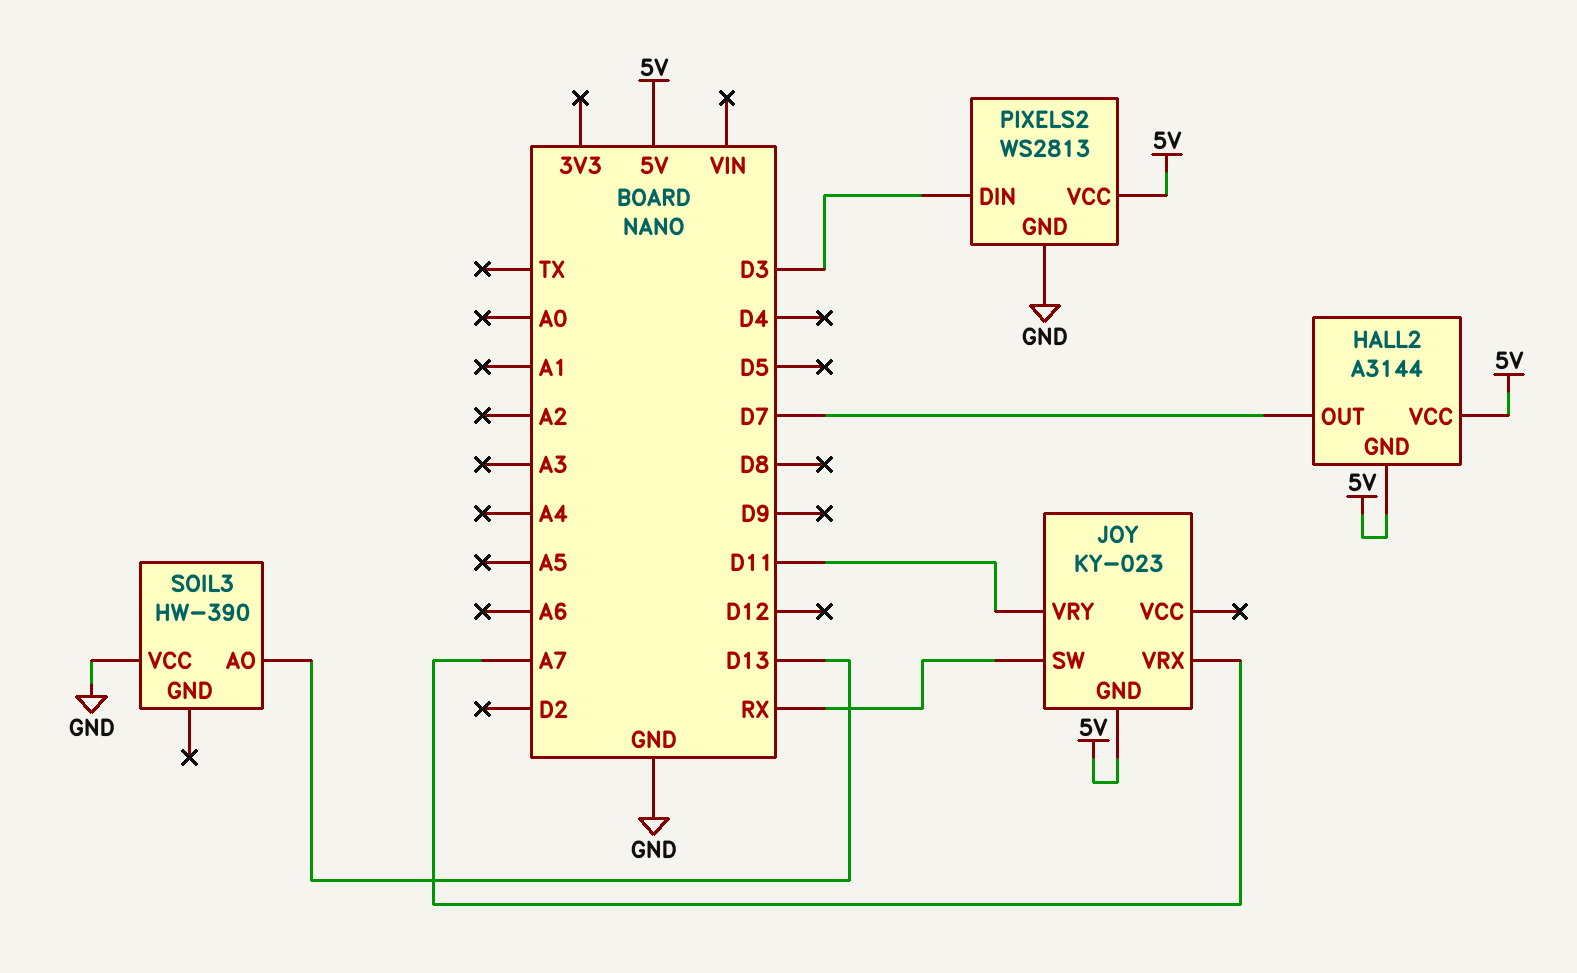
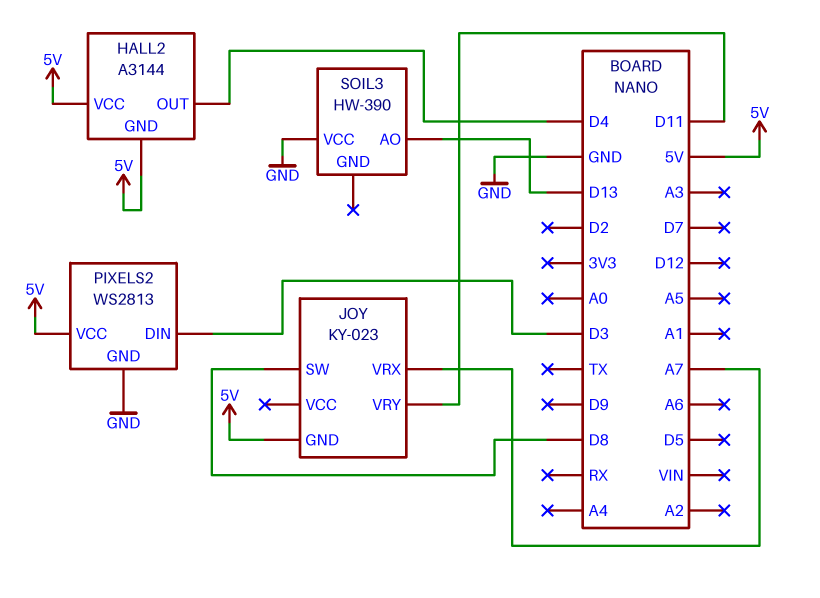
HALL2 pin OUT: D7 -> D4
JOY pin SW: RX -> D8

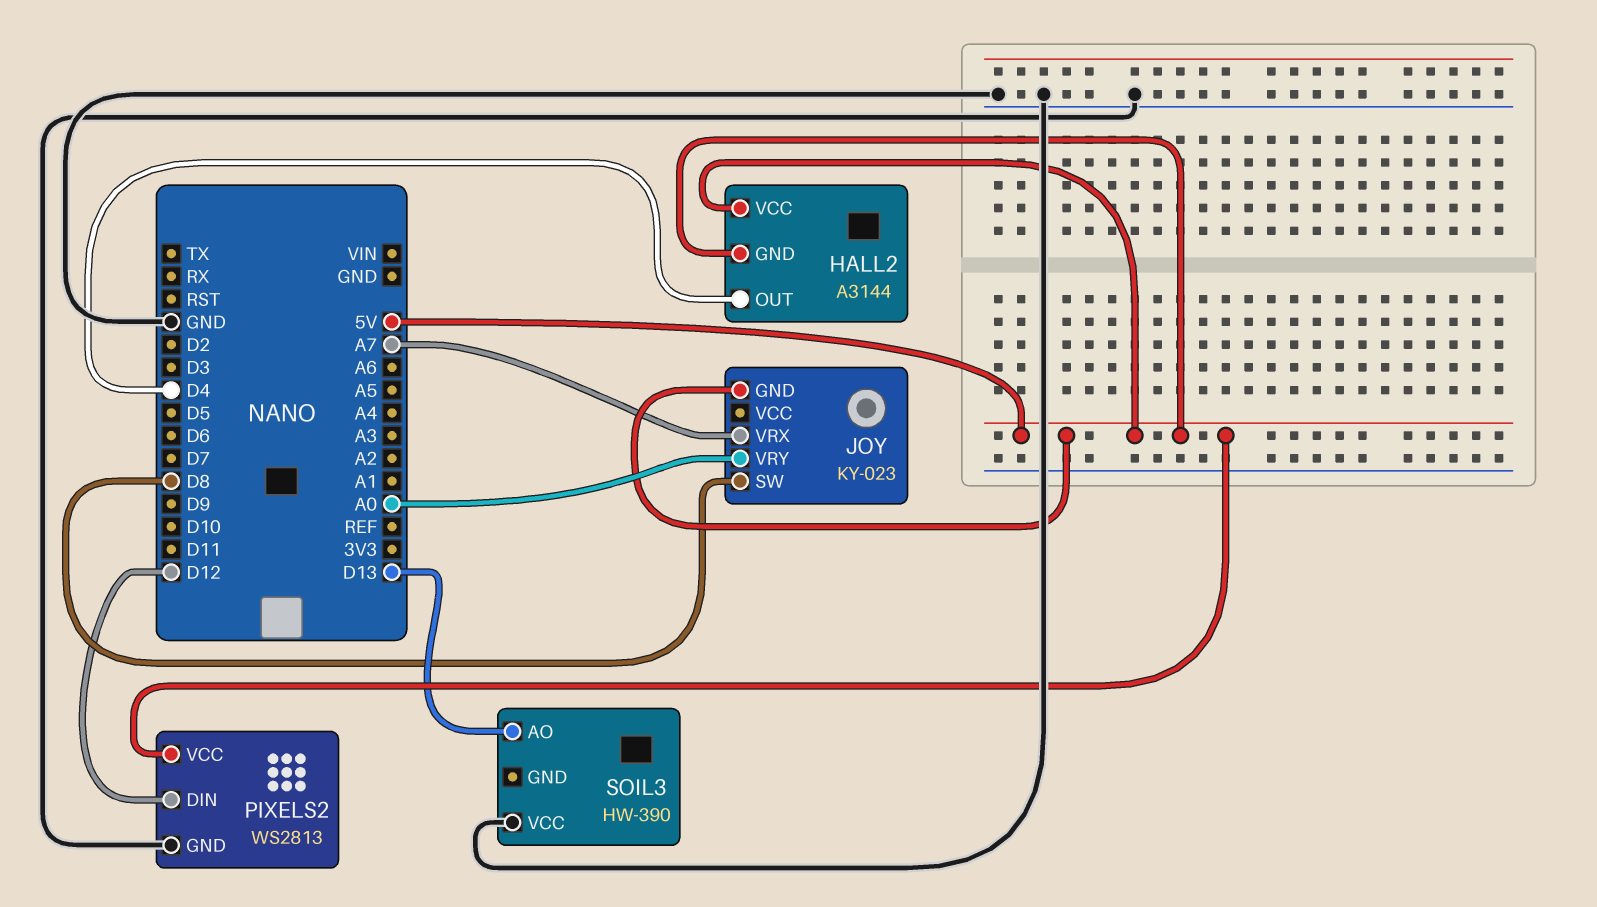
JOY pin VRY: D11 -> A0
PIXELS2 pin DIN: D3 -> D12

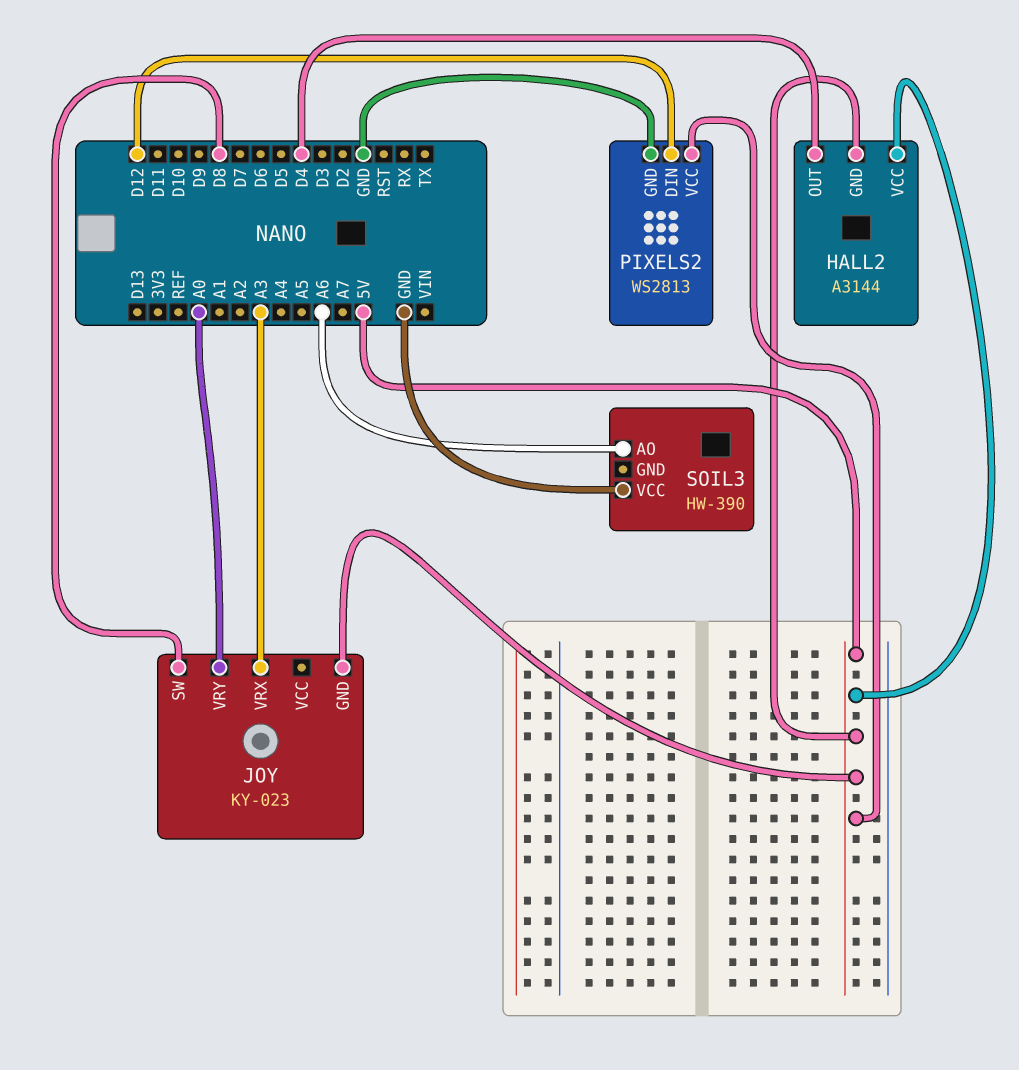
JOY pin VRX: A7 -> A3
SOIL3 pin AO: D13 -> A6

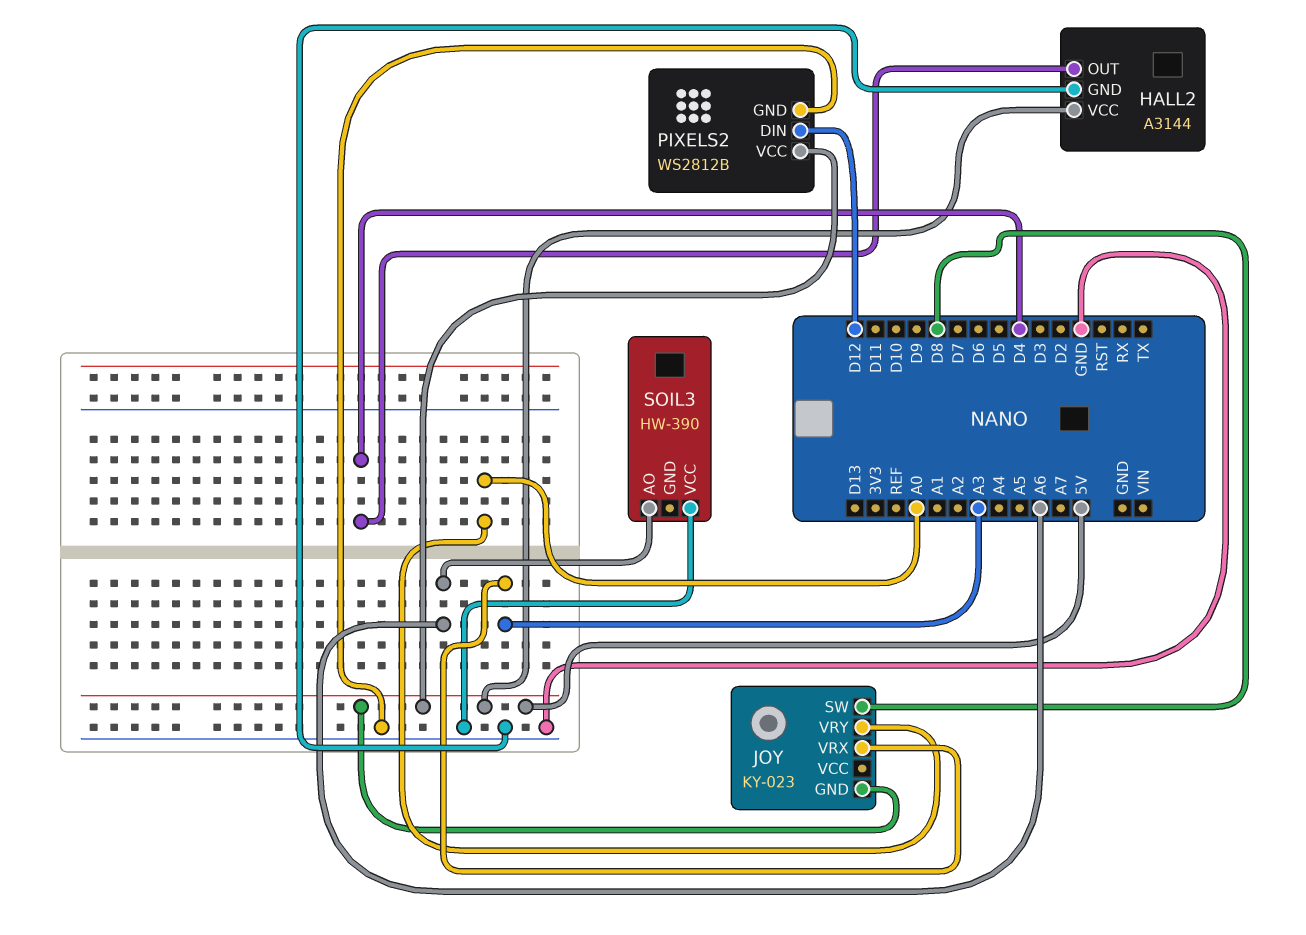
HALL2 pin GND: 5V -> GND
PIXELS2: WS2813 -> WS2812B

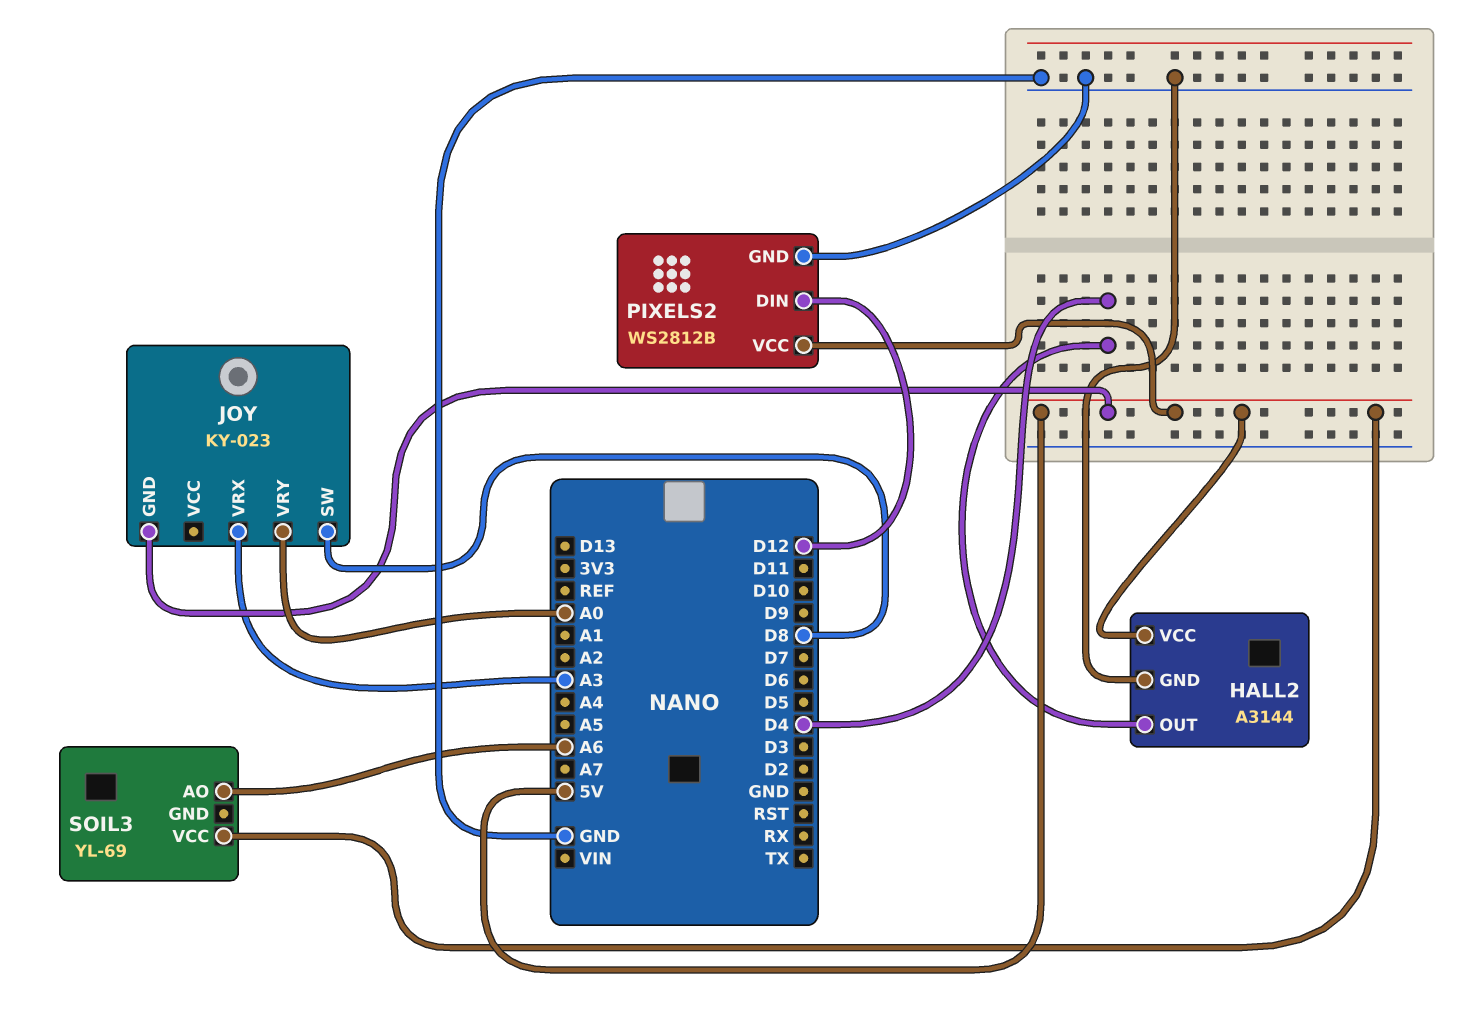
SOIL3: HW-390 -> YL-69
SOIL3 pin VCC: GND -> 5V

